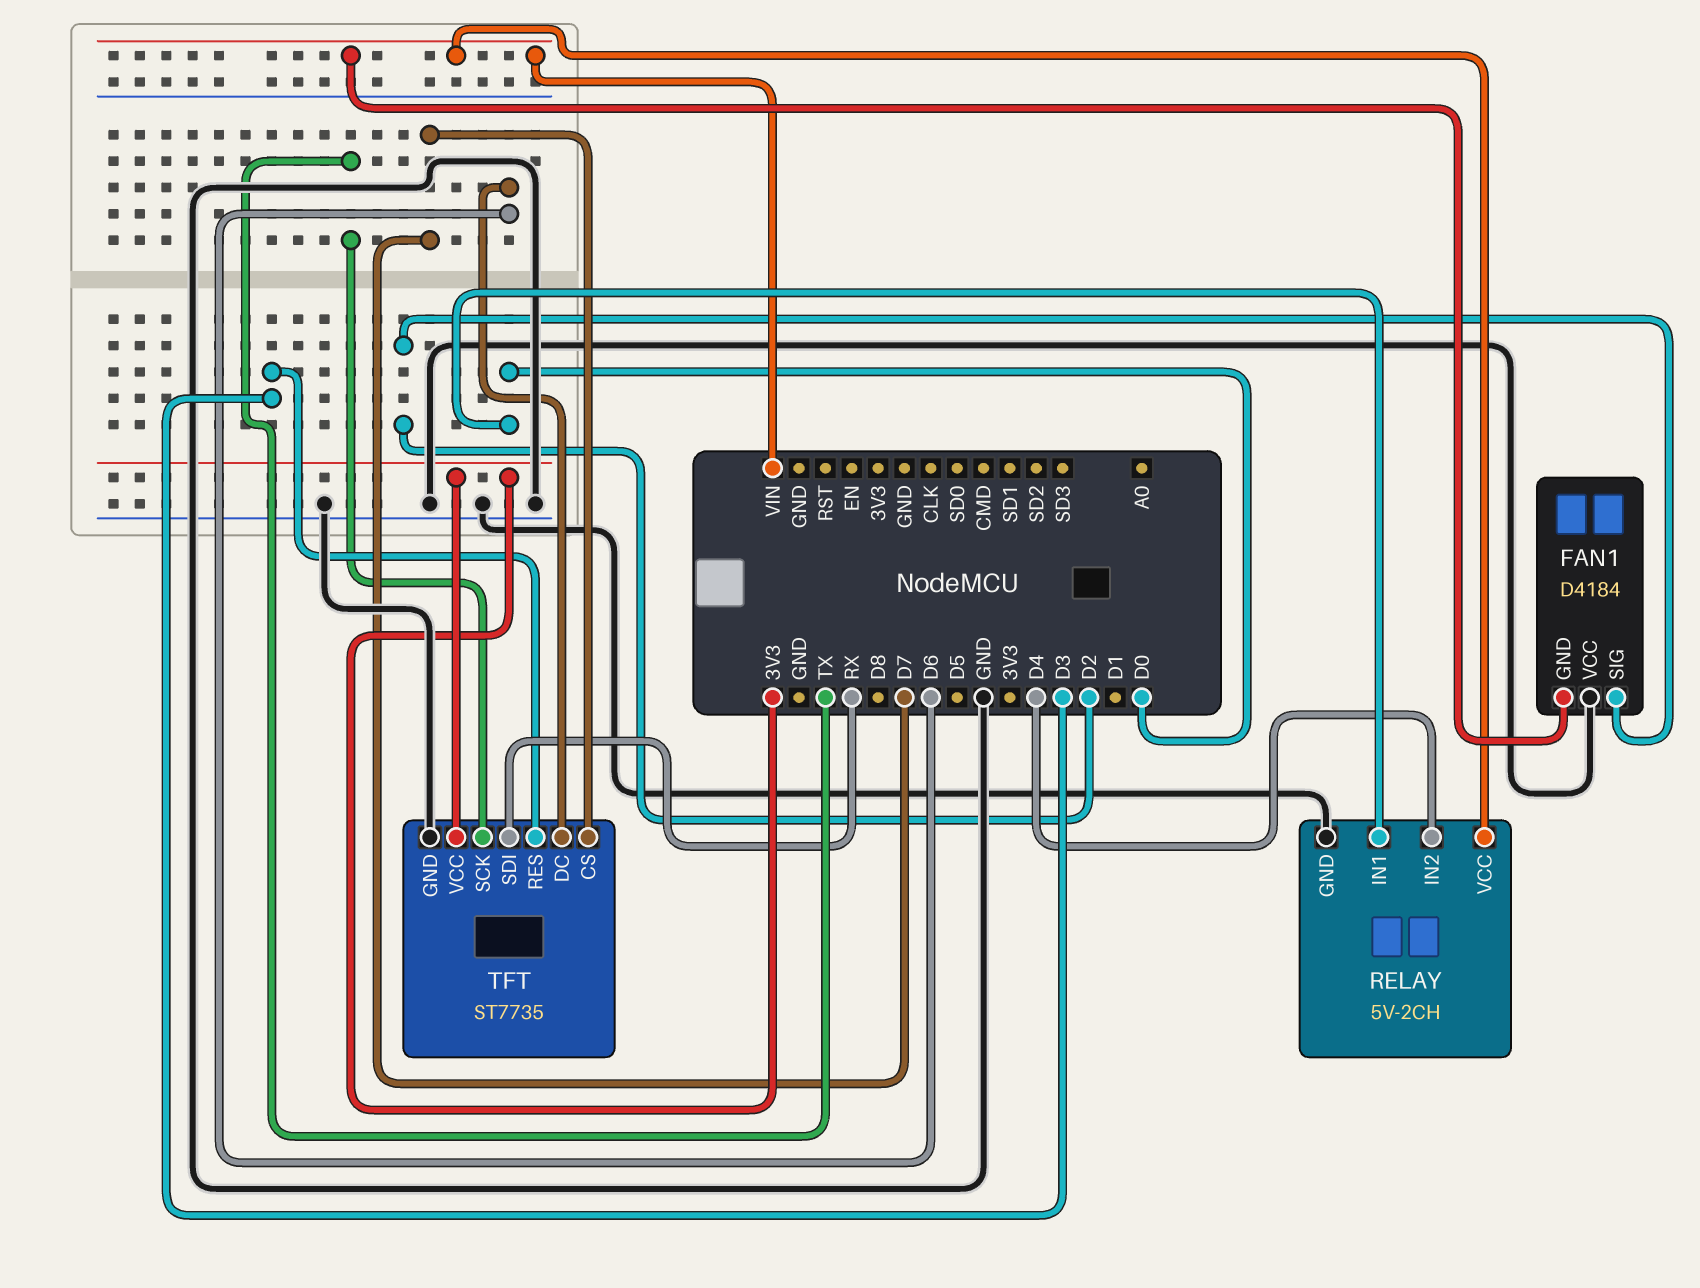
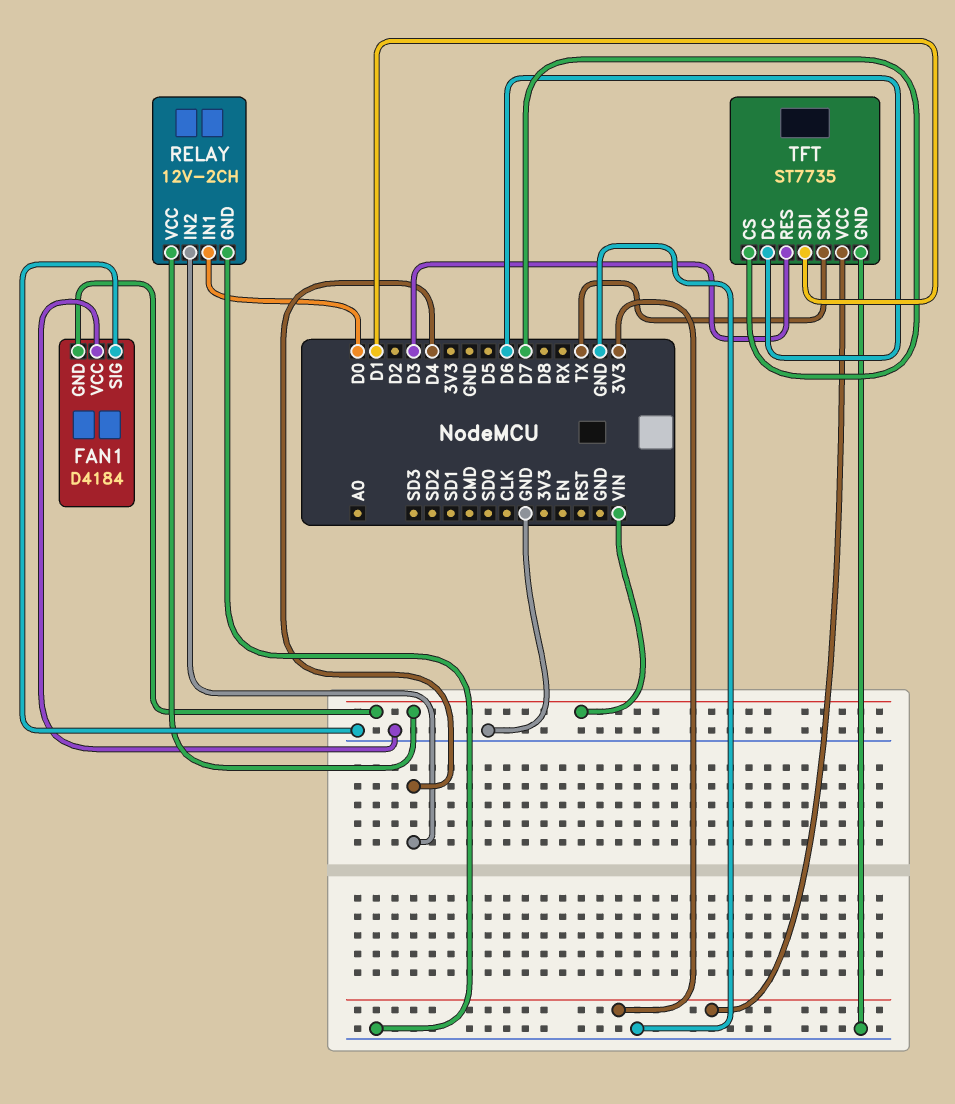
FAN1 pin SIG: D2 -> GND
RELAY: 5V-2CH -> 12V-2CH
TFT pin SDI: RX -> D1

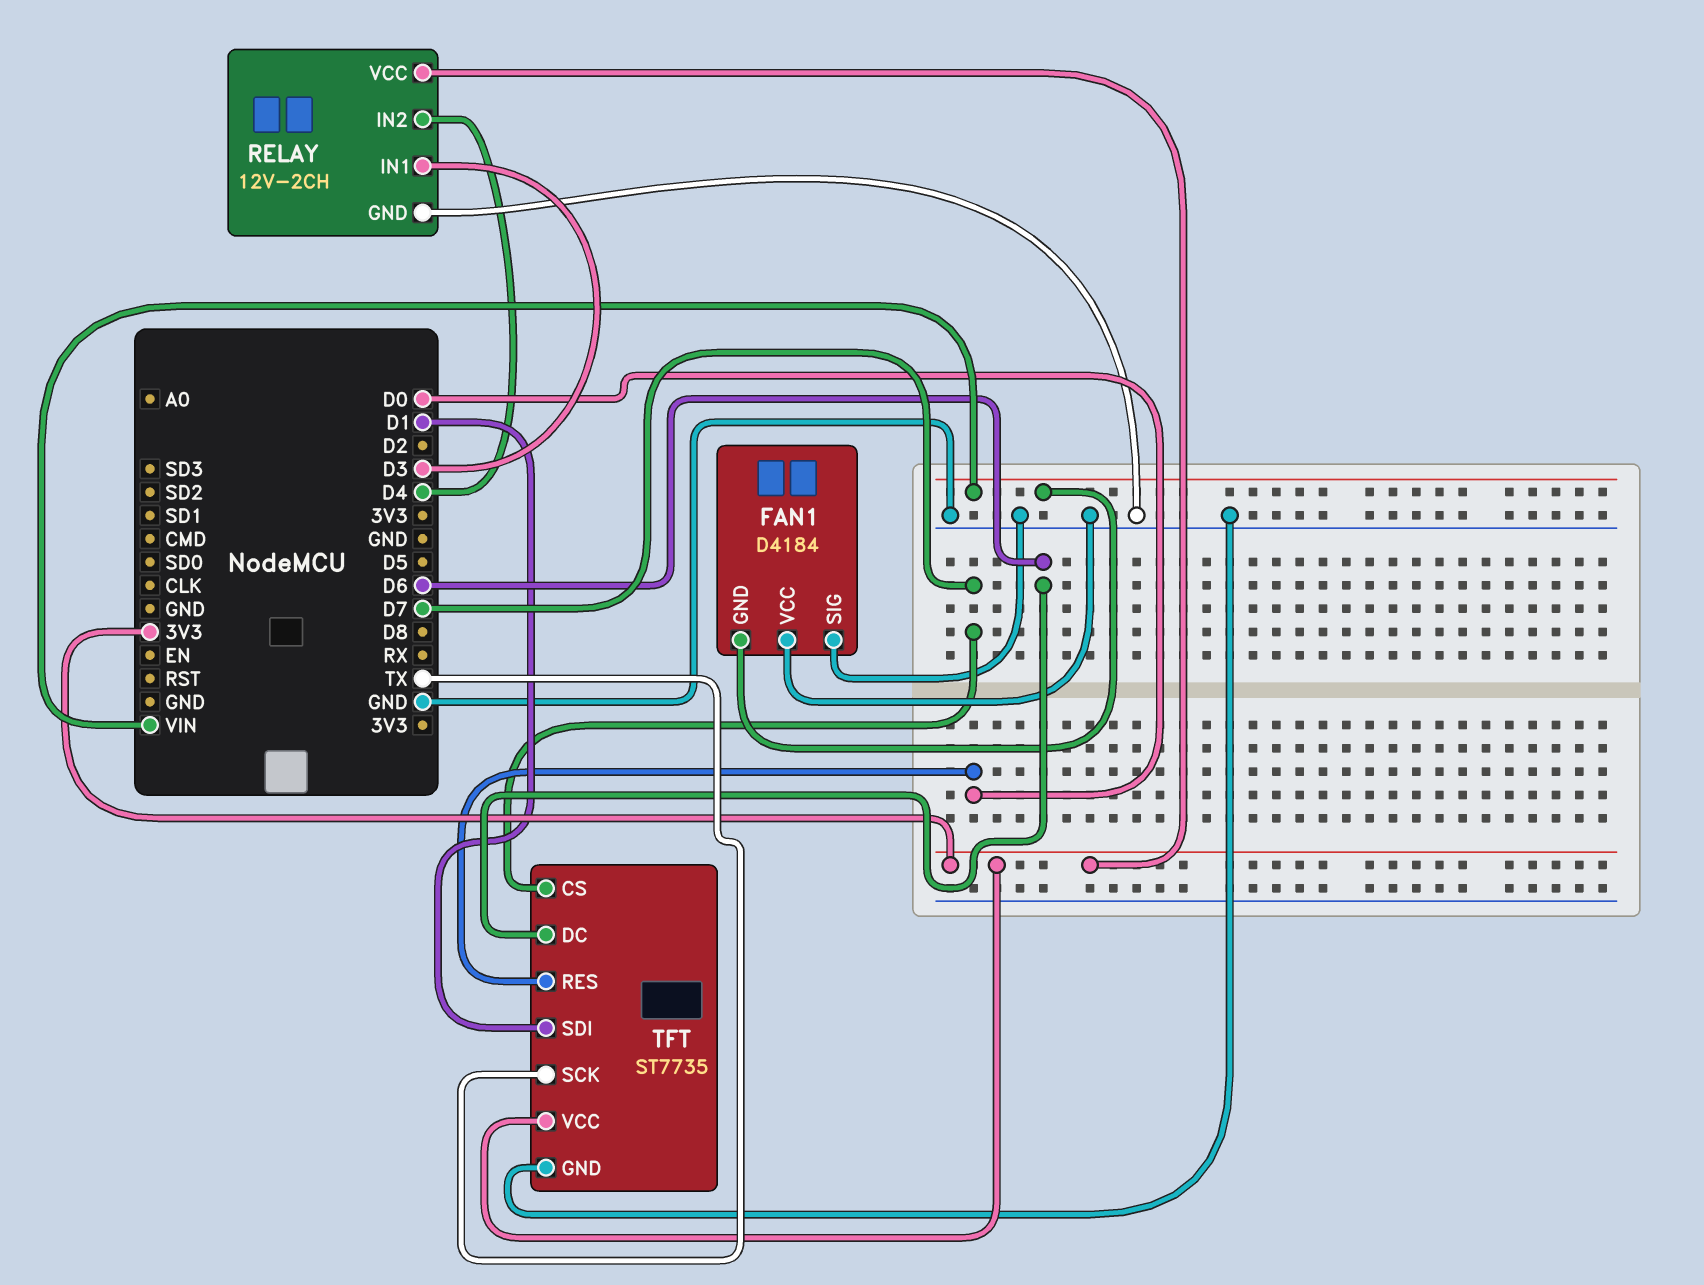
RELAY pin IN1: D0 -> D3
RELAY pin VCC: VIN -> 3V3
TFT pin RES: D3 -> D0

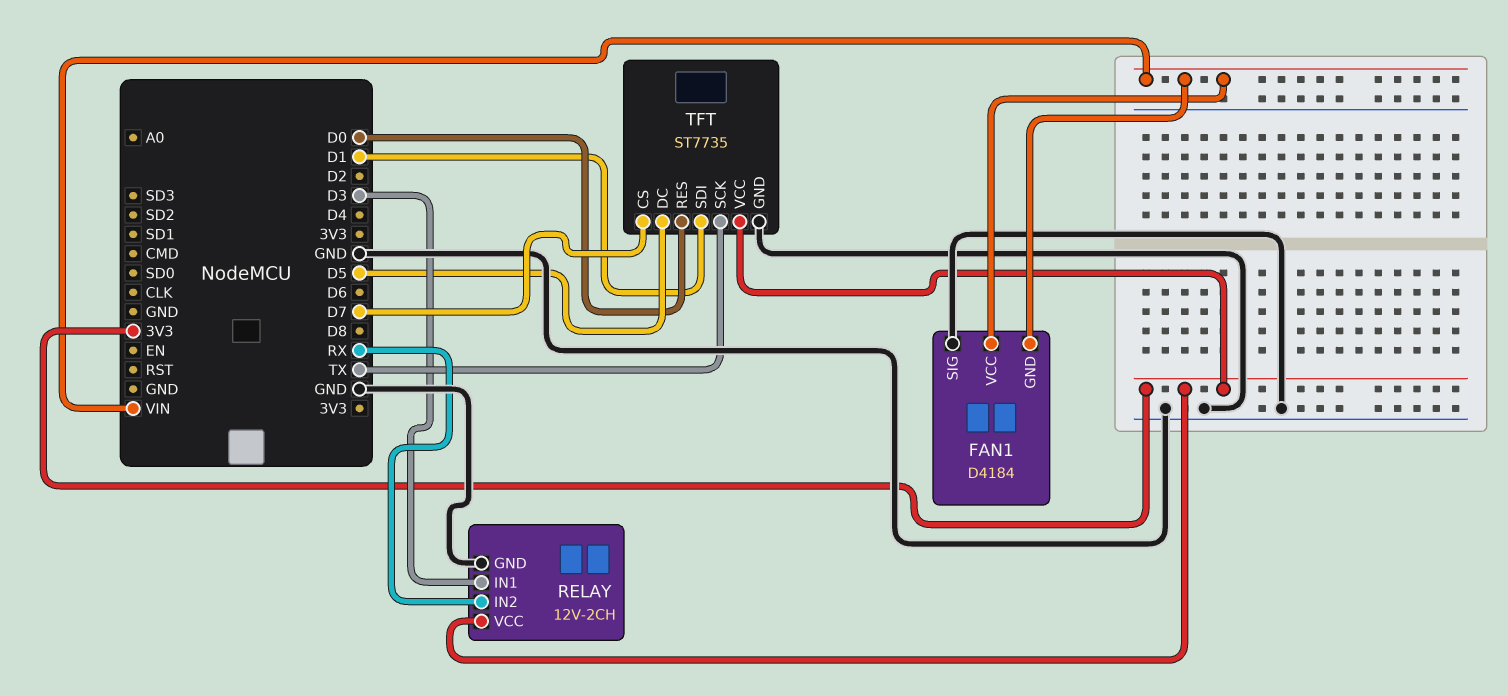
FAN1 pin VCC: GND -> VIN
RELAY pin IN2: D4 -> RX
TFT pin DC: D6 -> D5

